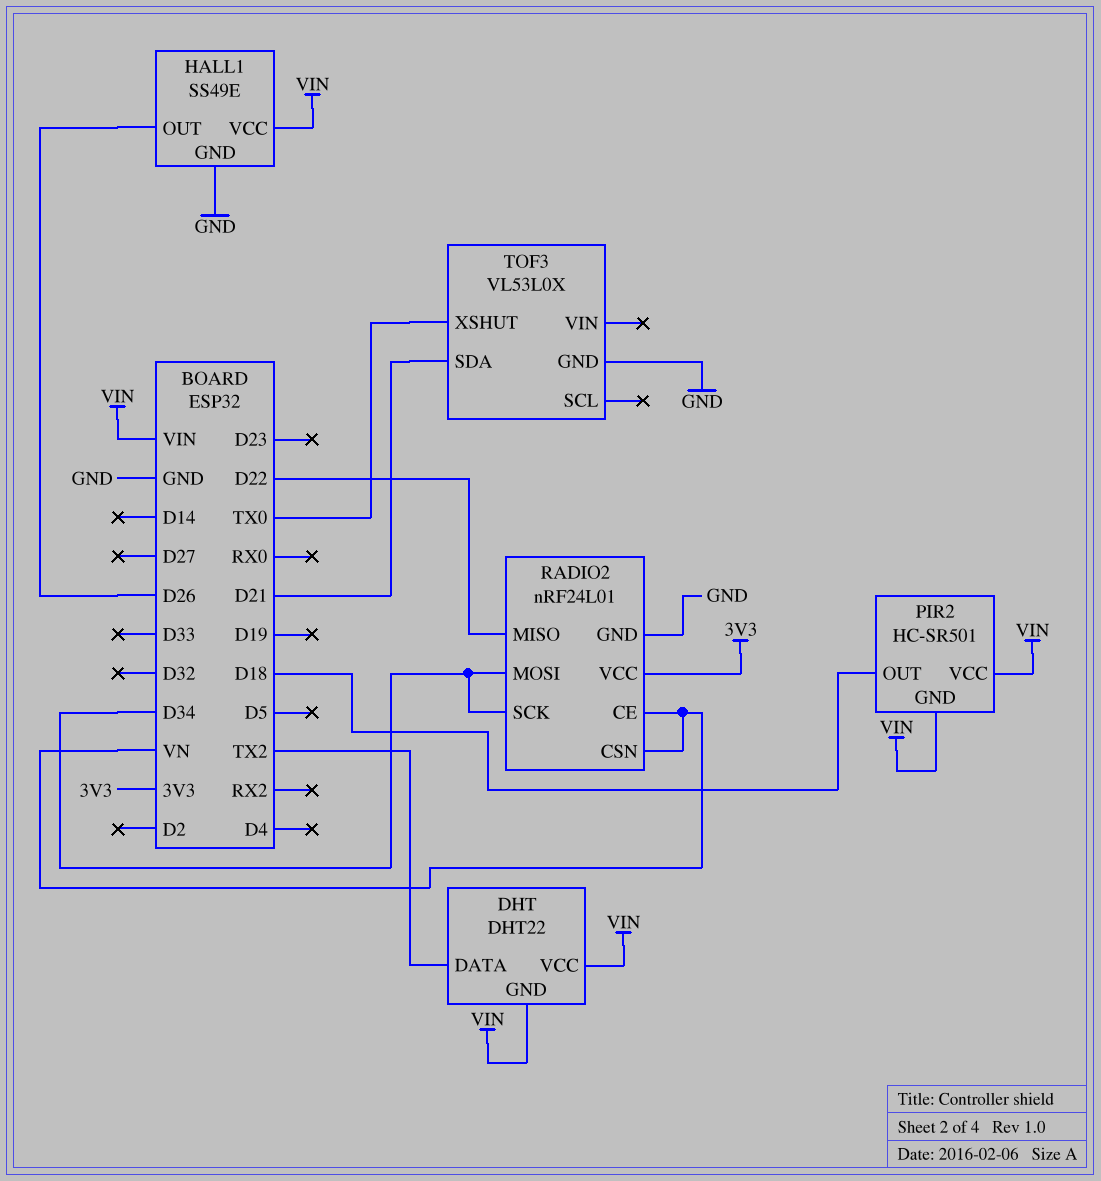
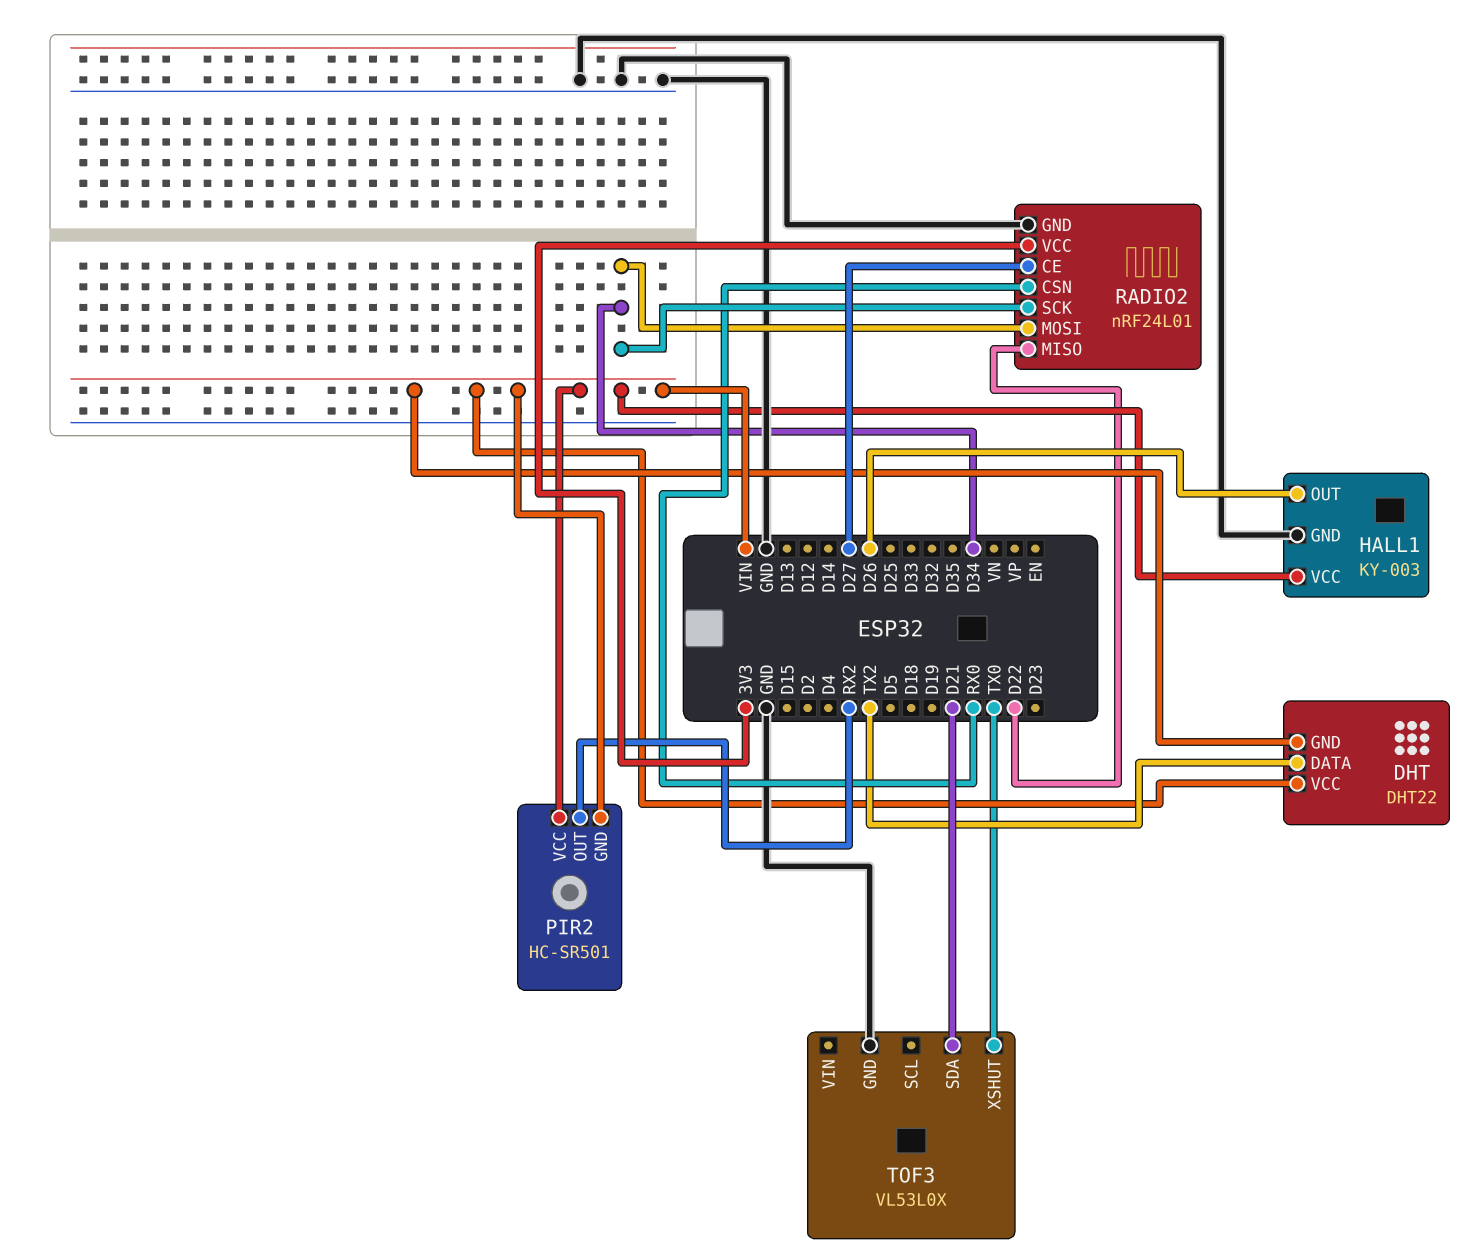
HALL1: SS49E -> KY-003
PIR2 pin OUT: D18 -> RX2
RADIO2 pin CE: VN -> D27
RADIO2 pin CSN: VN -> RX0

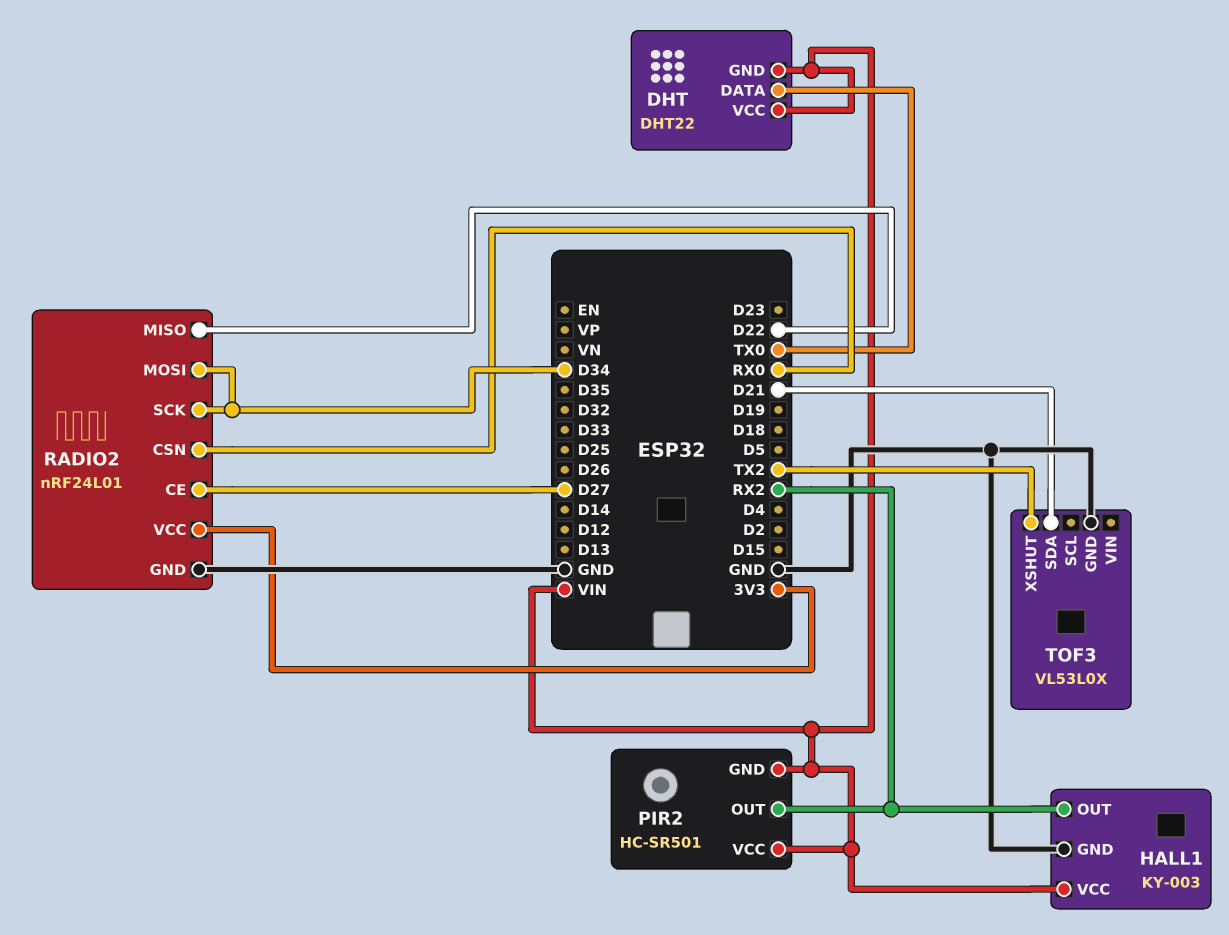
DHT pin DATA: TX2 -> TX0
HALL1 pin OUT: D26 -> RX2
TOF3 pin XSHUT: TX0 -> TX2

